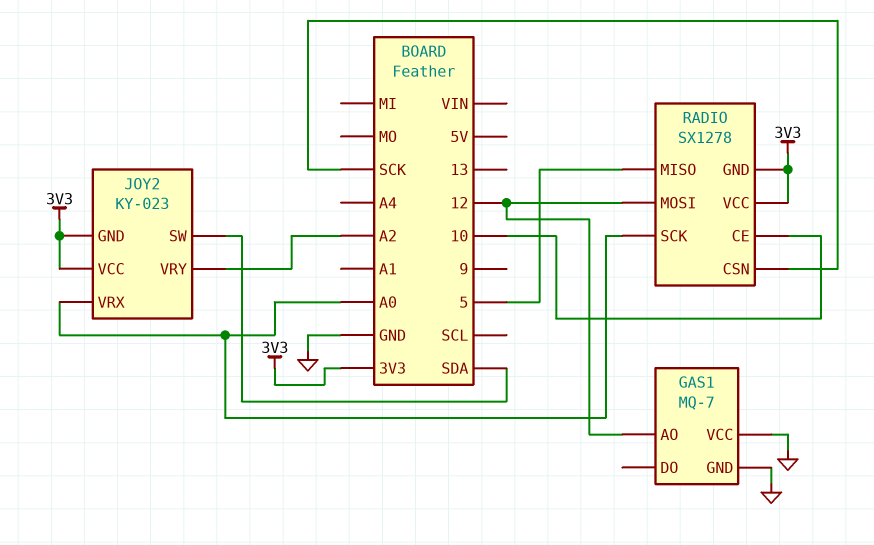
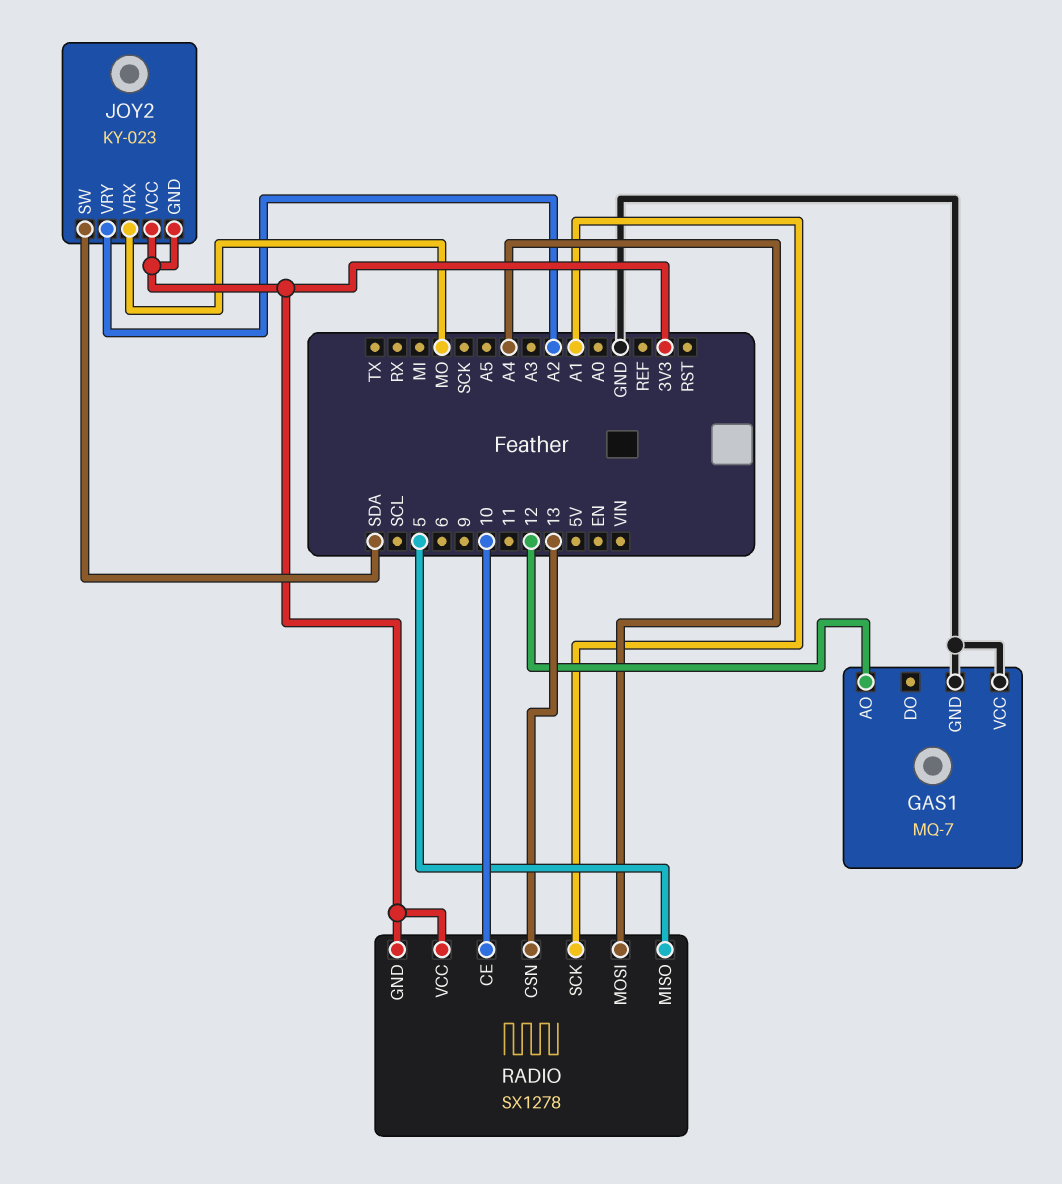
JOY2 pin VRX: A0 -> MO
RADIO pin CSN: SCK -> 13
RADIO pin MOSI: 12 -> A4
RADIO pin SCK: A0 -> A1

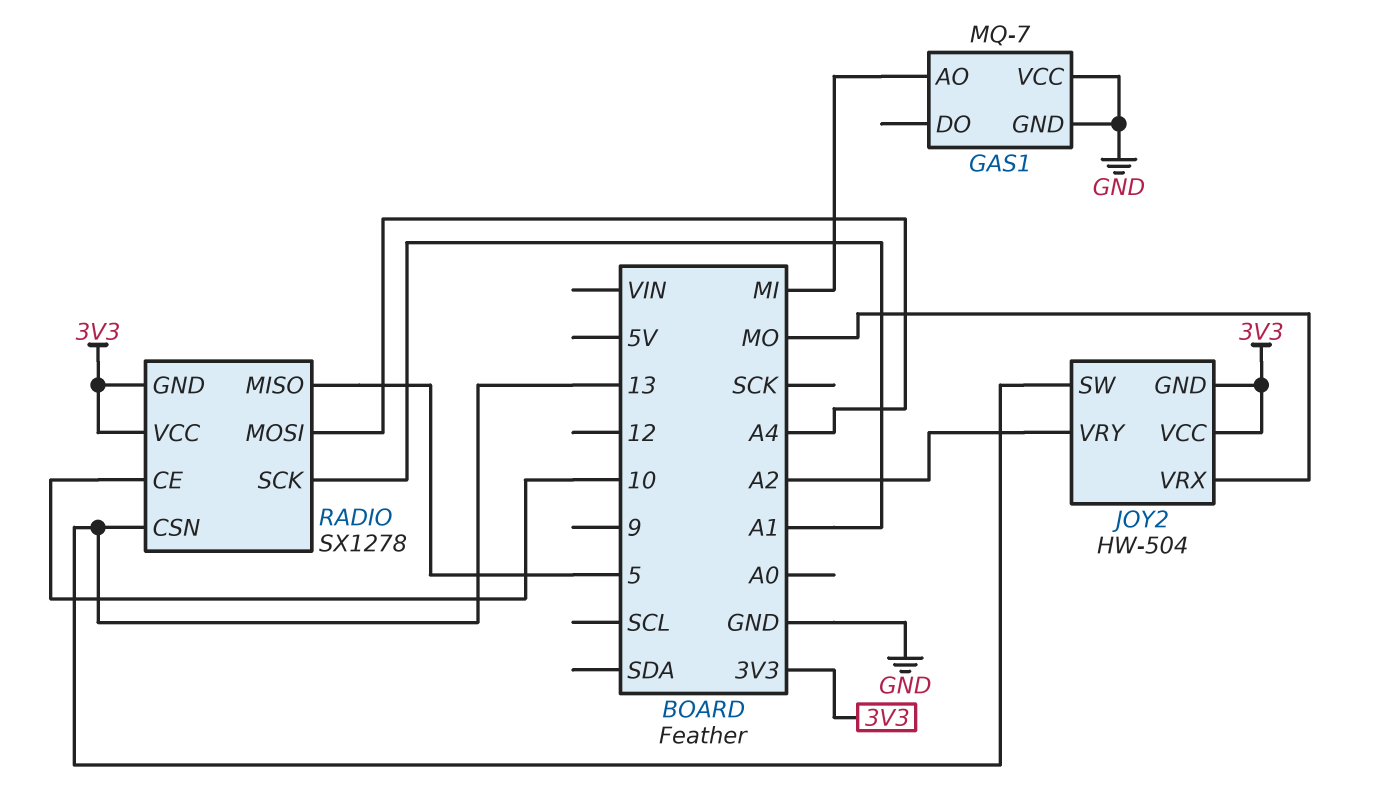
GAS1 pin AO: 12 -> MI
JOY2: KY-023 -> HW-504
JOY2 pin SW: SDA -> 13

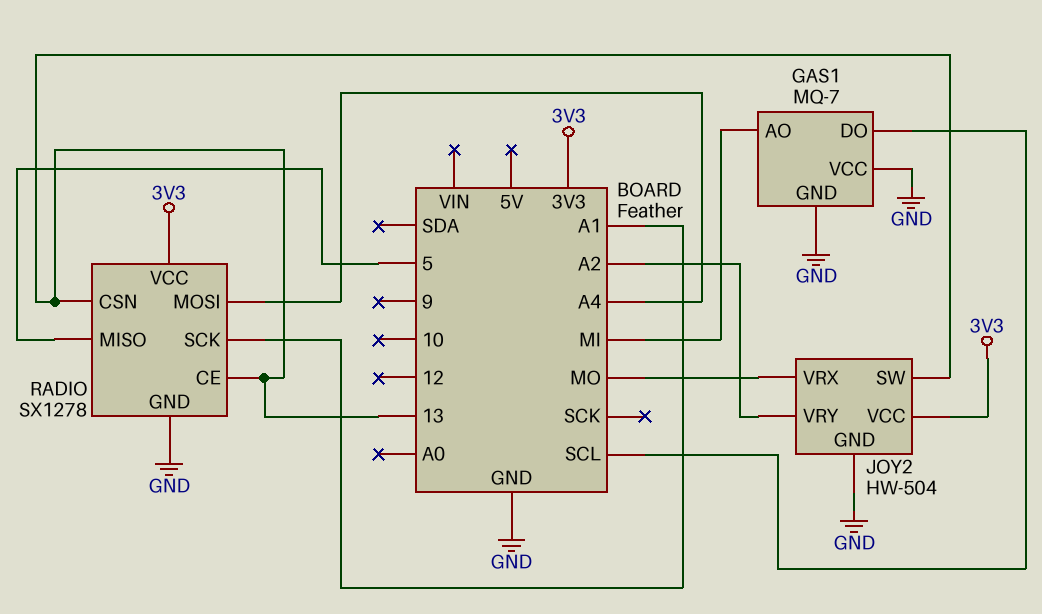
GAS1 pin DO: none -> SCL
JOY2 pin GND: 3V3 -> GND
RADIO pin CE: 10 -> 13
RADIO pin GND: 3V3 -> GND

